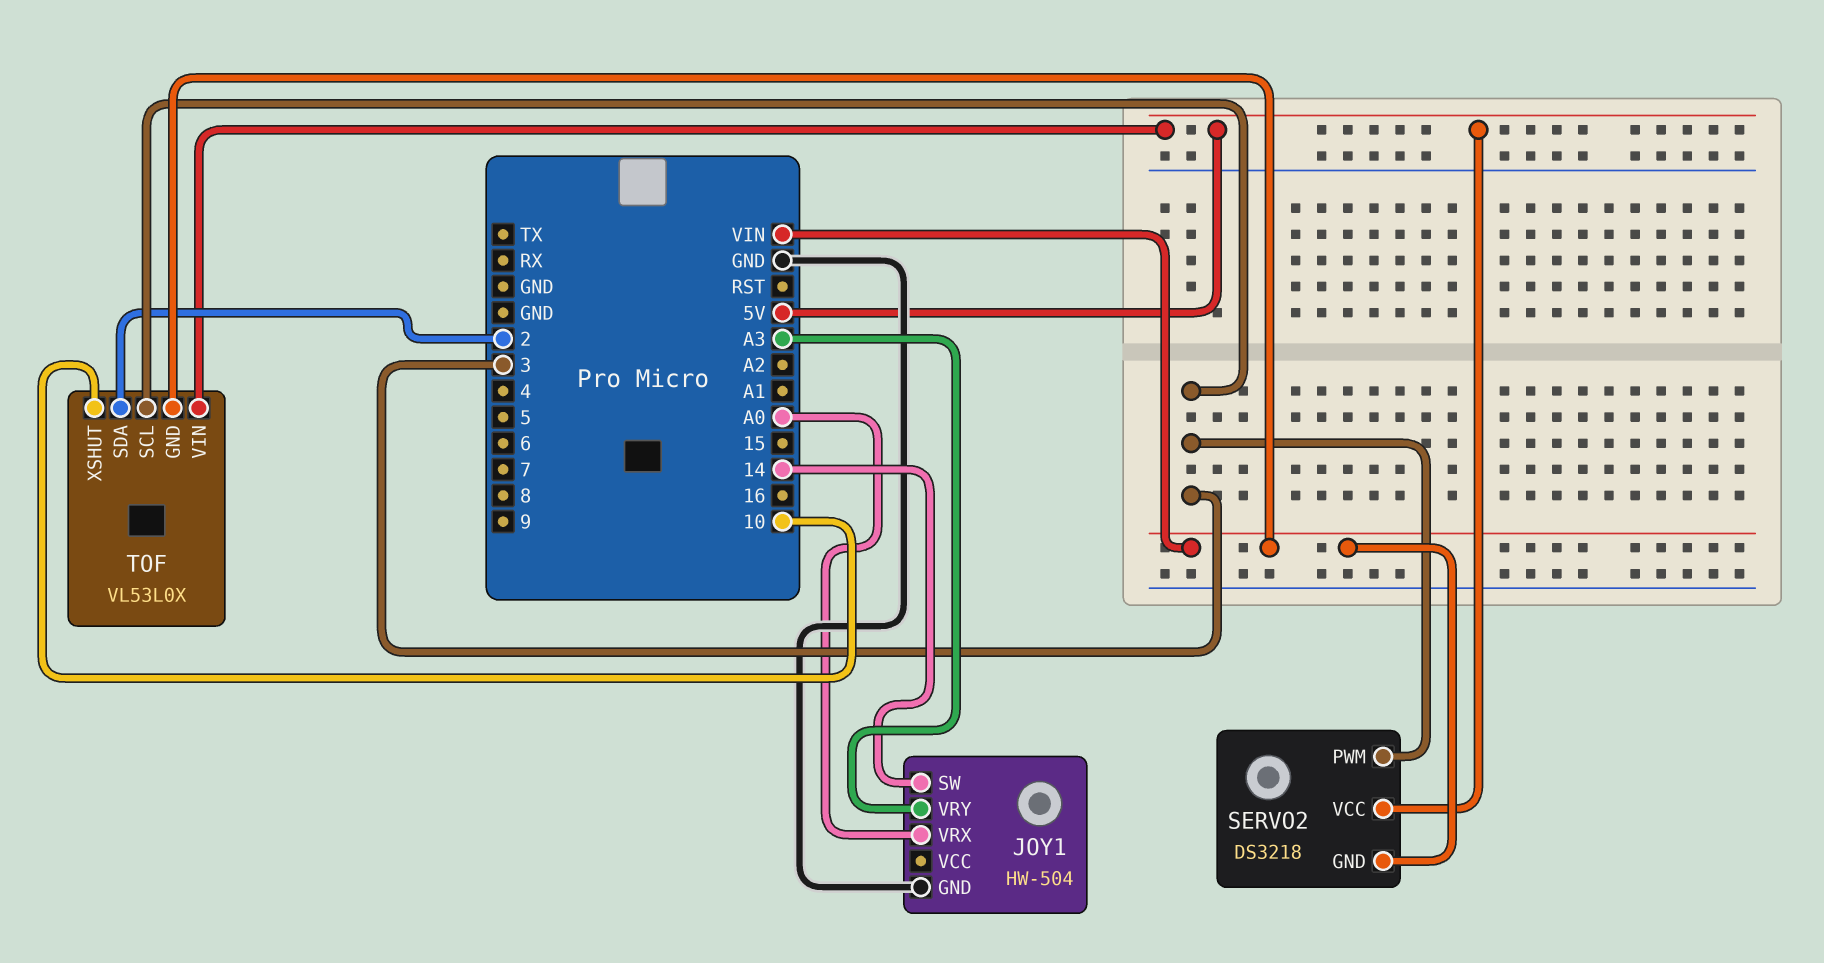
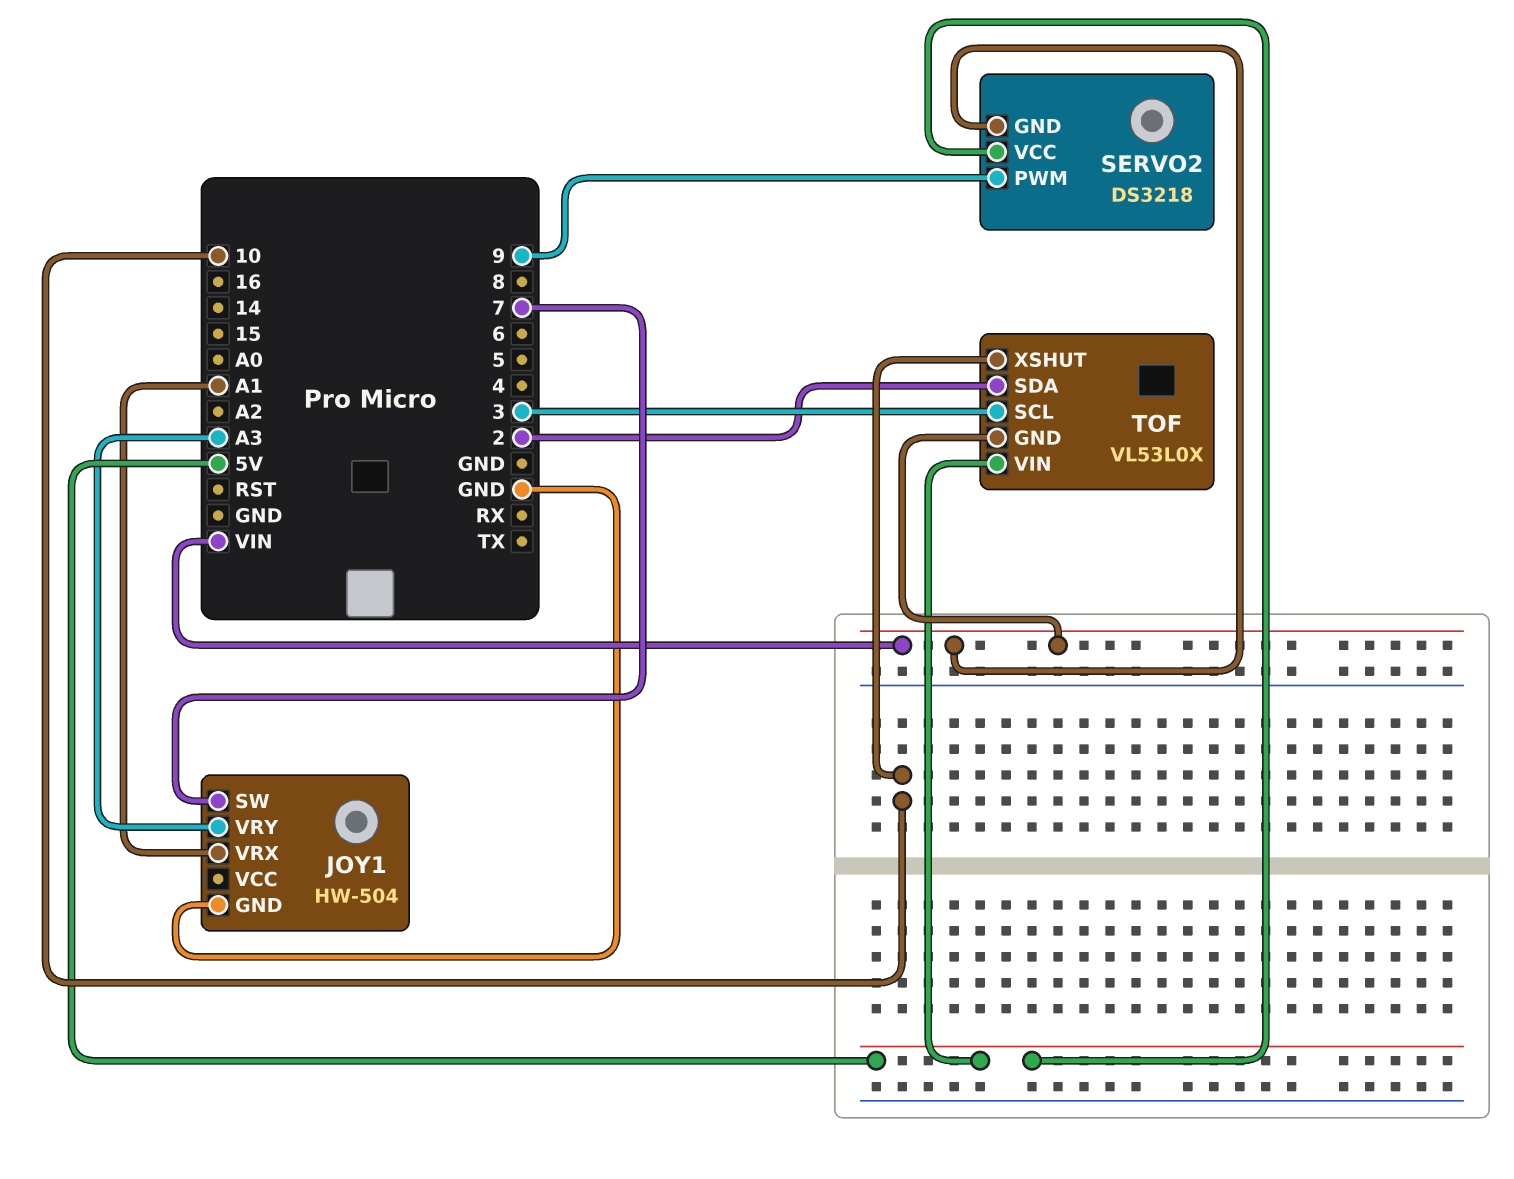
JOY1 pin SW: 14 -> 7
JOY1 pin VRX: A0 -> A1
SERVO2 pin PWM: 3 -> 9

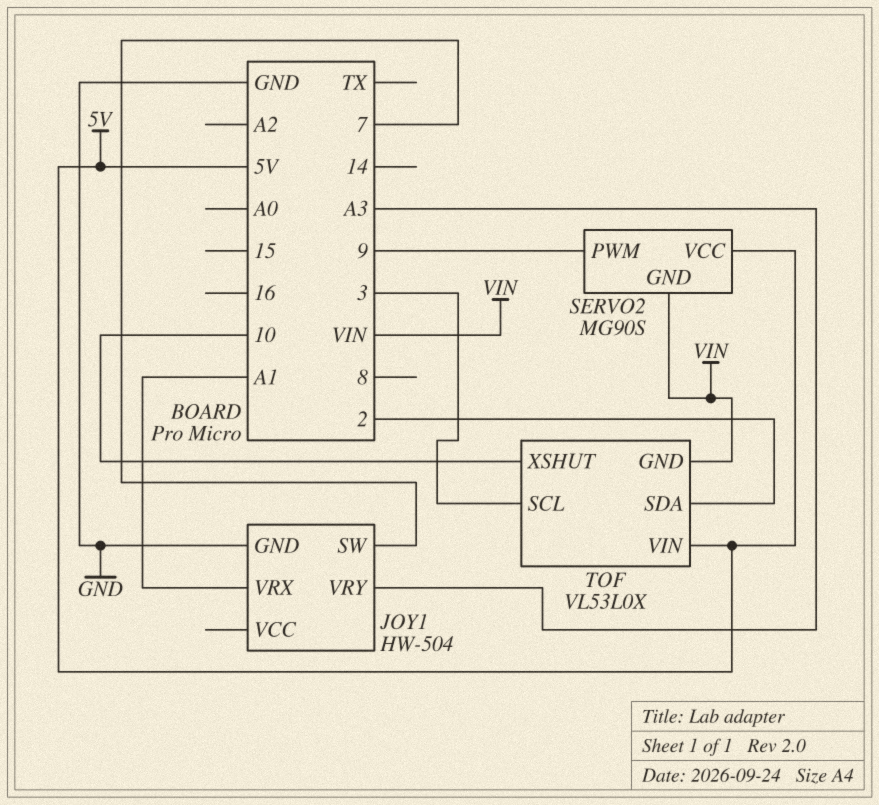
SERVO2: DS3218 -> MG90S

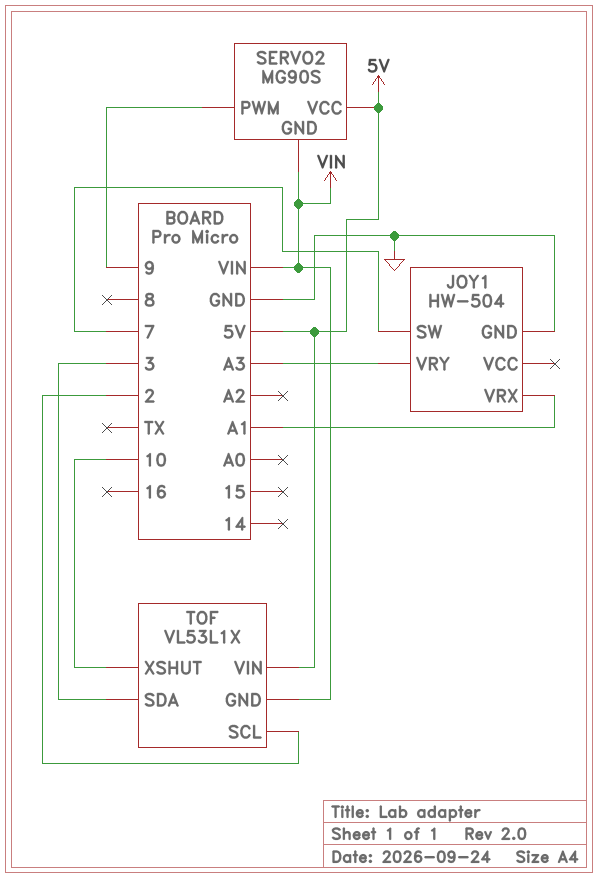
TOF: VL53L0X -> VL53L1X
TOF pin SCL: 3 -> 2
TOF pin SDA: 2 -> 3

